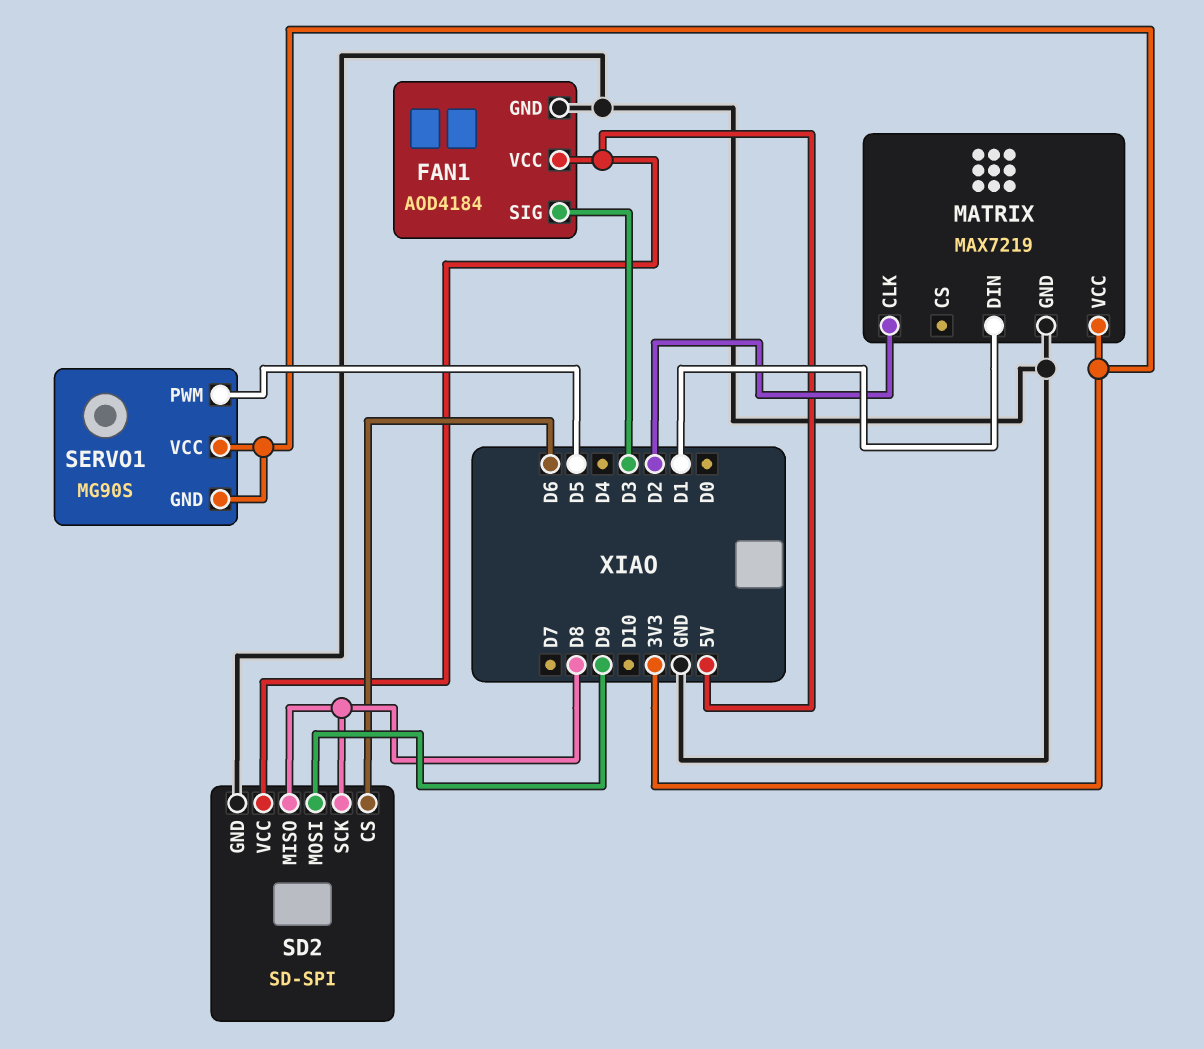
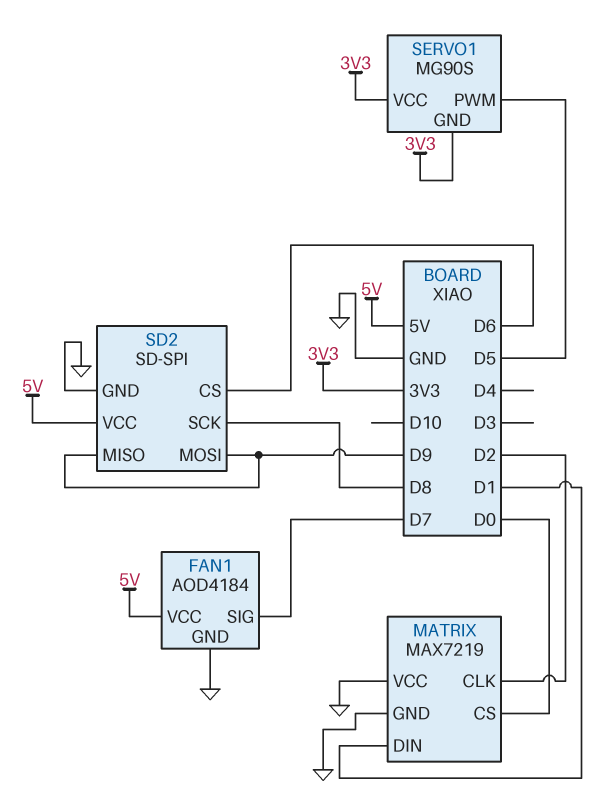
FAN1 pin SIG: D3 -> D7
MATRIX pin CS: none -> D0
MATRIX pin VCC: 3V3 -> GND
SD2 pin MISO: D8 -> D9

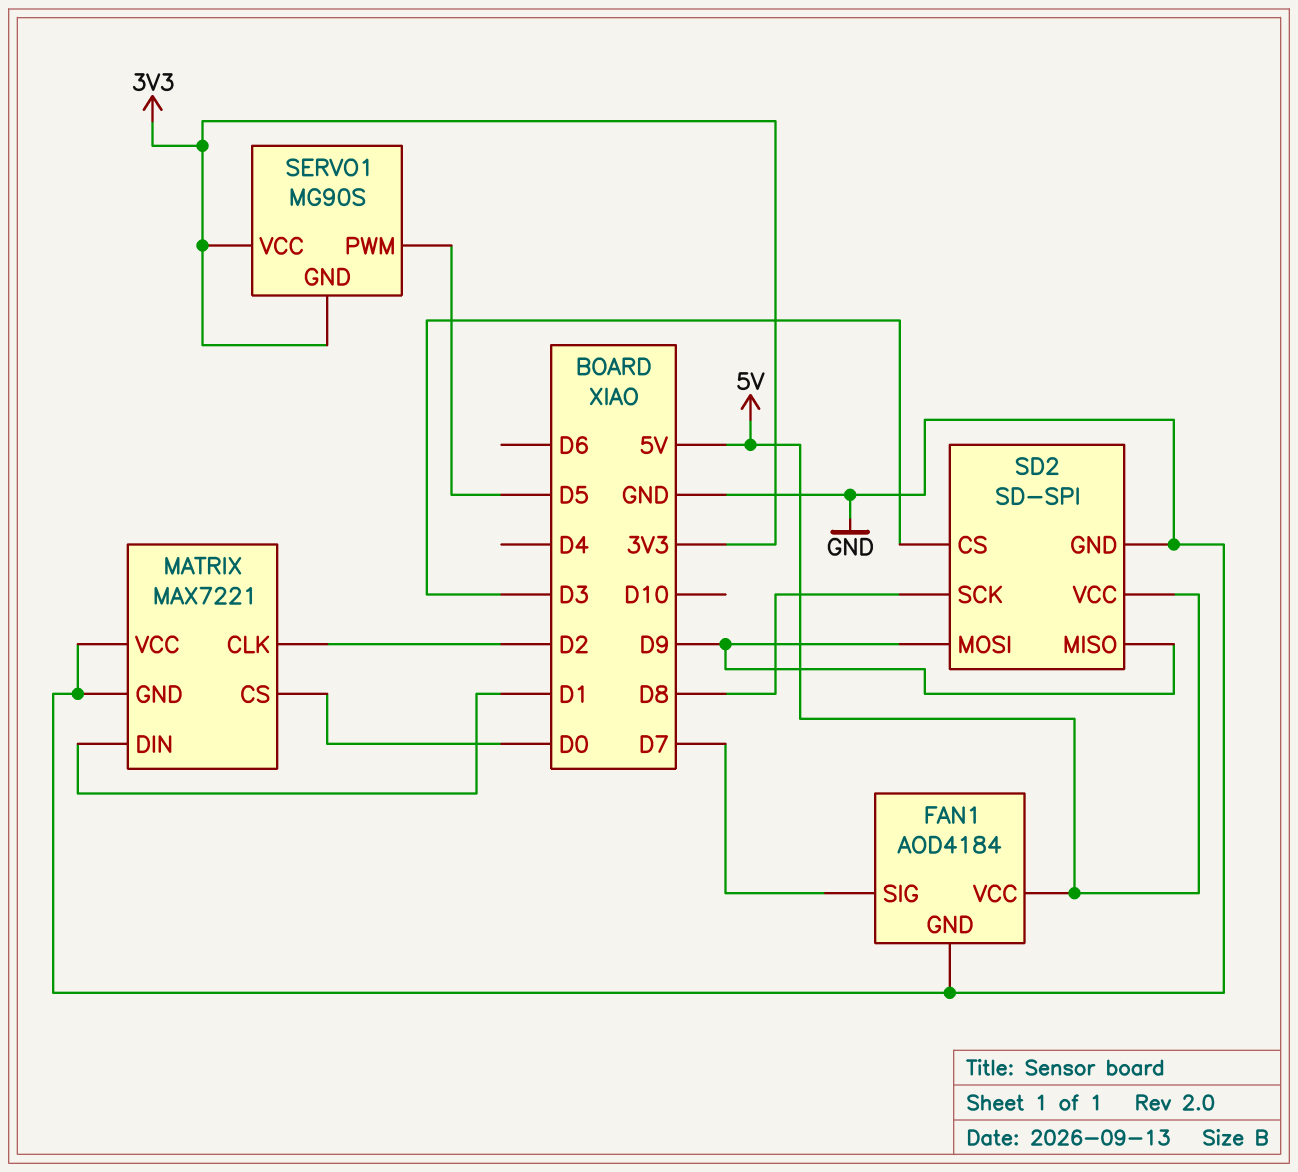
MATRIX: MAX7219 -> MAX7221
SD2 pin CS: D6 -> D3

